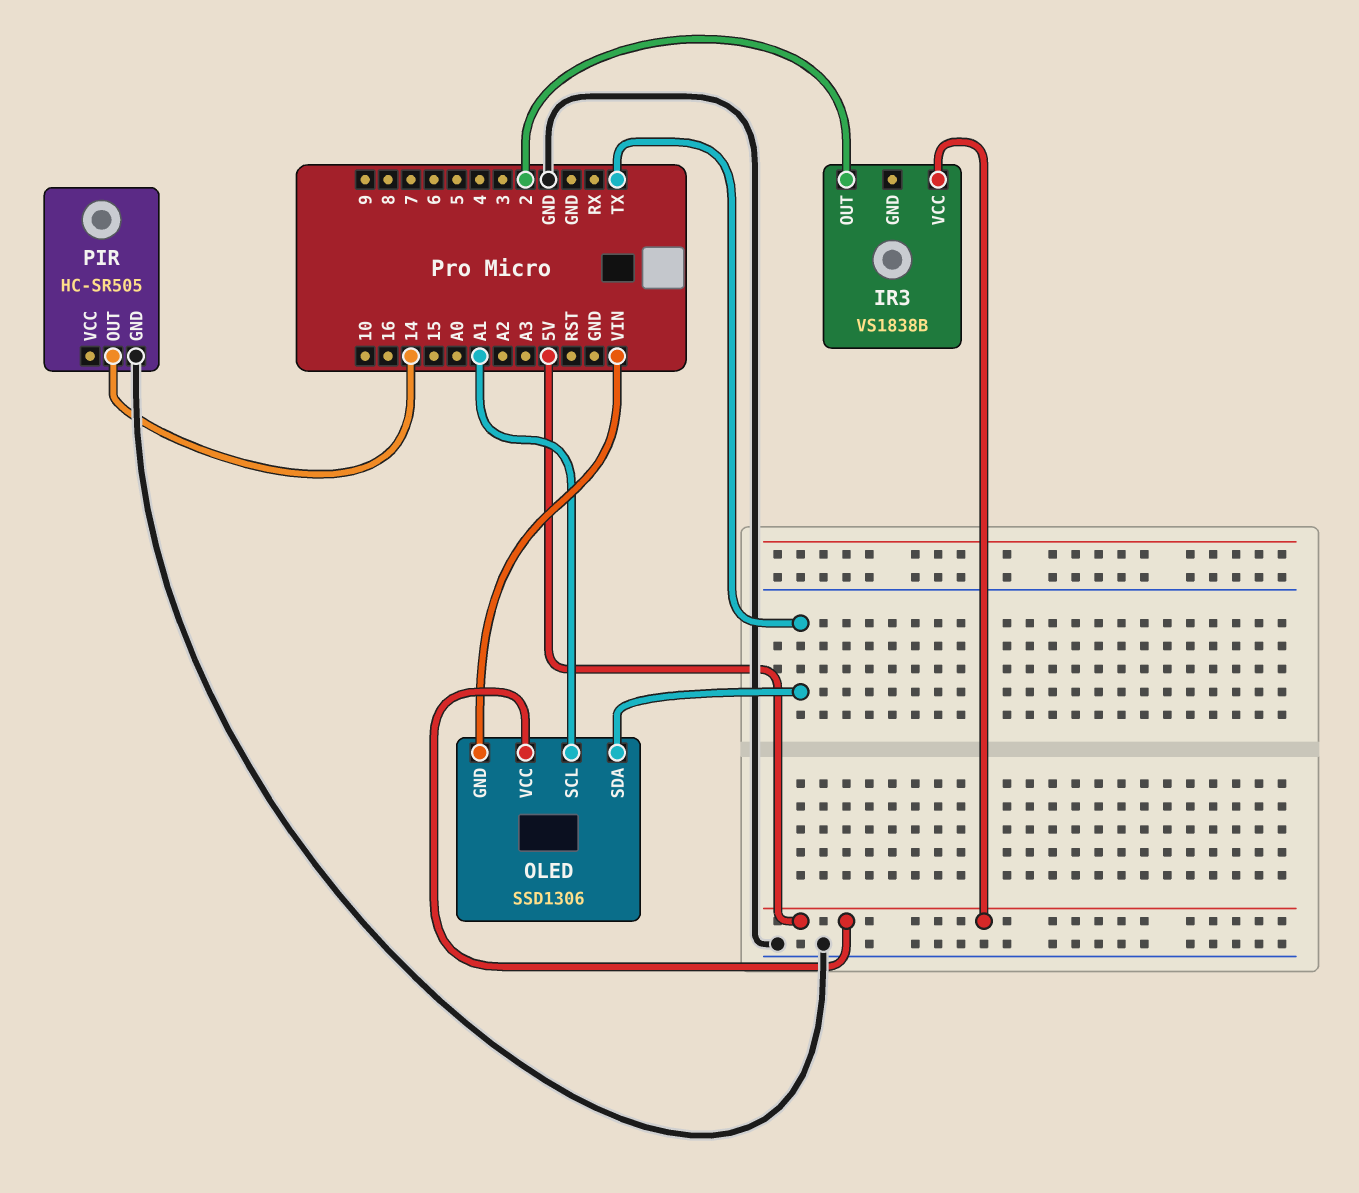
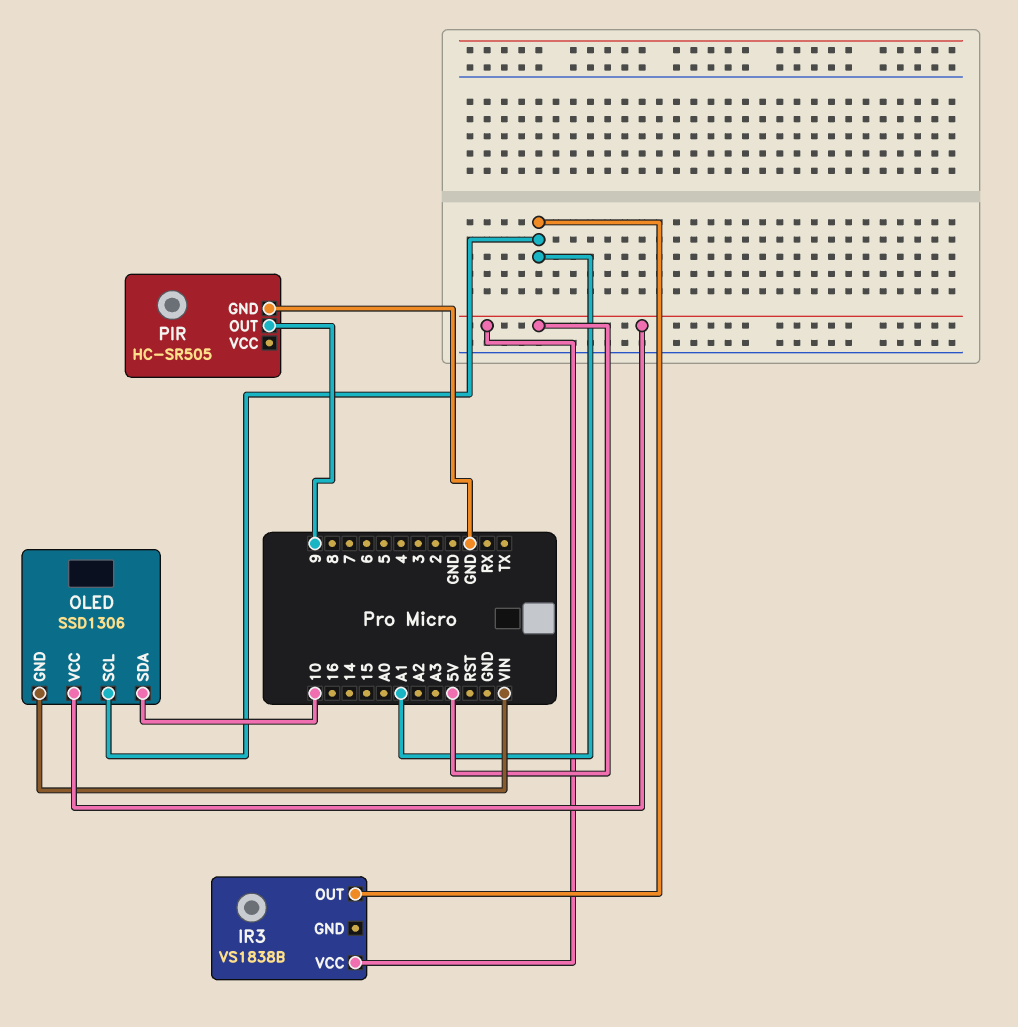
IR3 pin OUT: 2 -> A1
OLED pin SDA: TX -> 10
PIR pin OUT: 14 -> 9

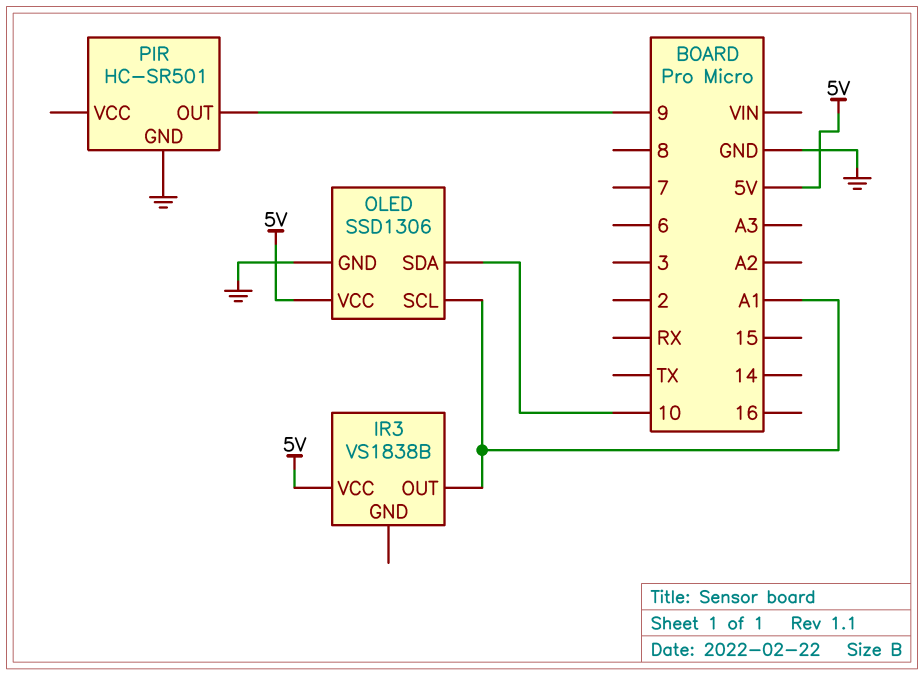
OLED pin GND: VIN -> GND
PIR: HC-SR505 -> HC-SR501

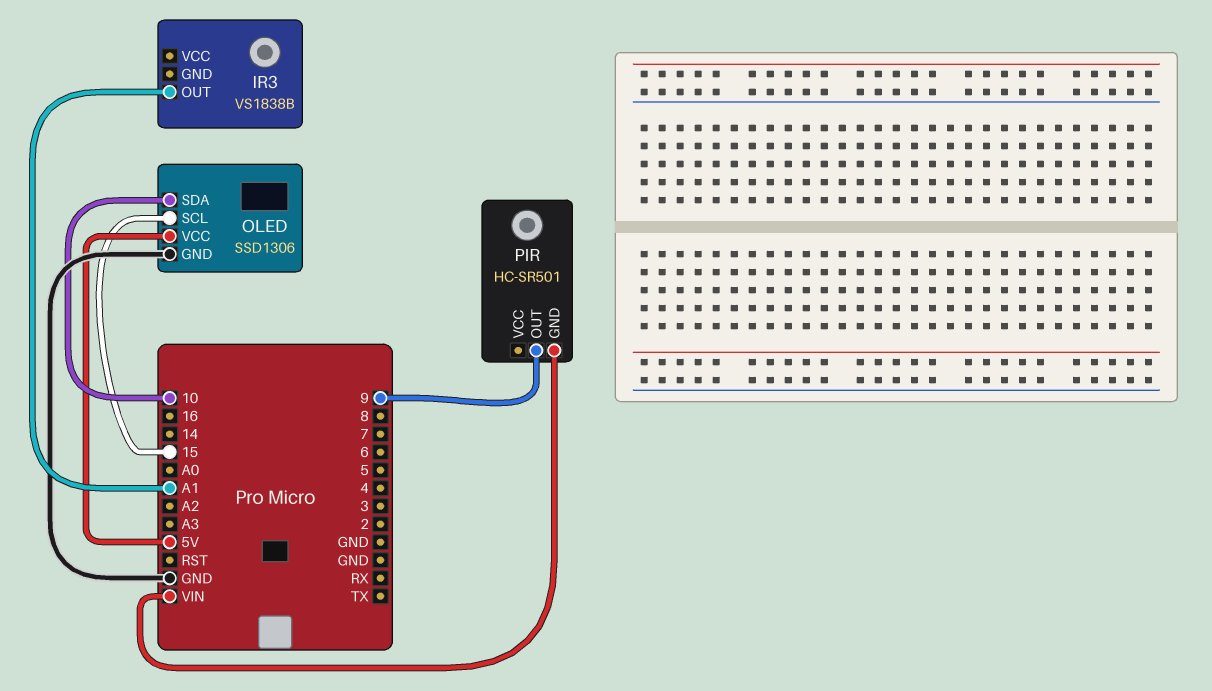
IR3 pin VCC: 5V -> none
OLED pin SCL: A1 -> 15
PIR pin GND: GND -> VIN

